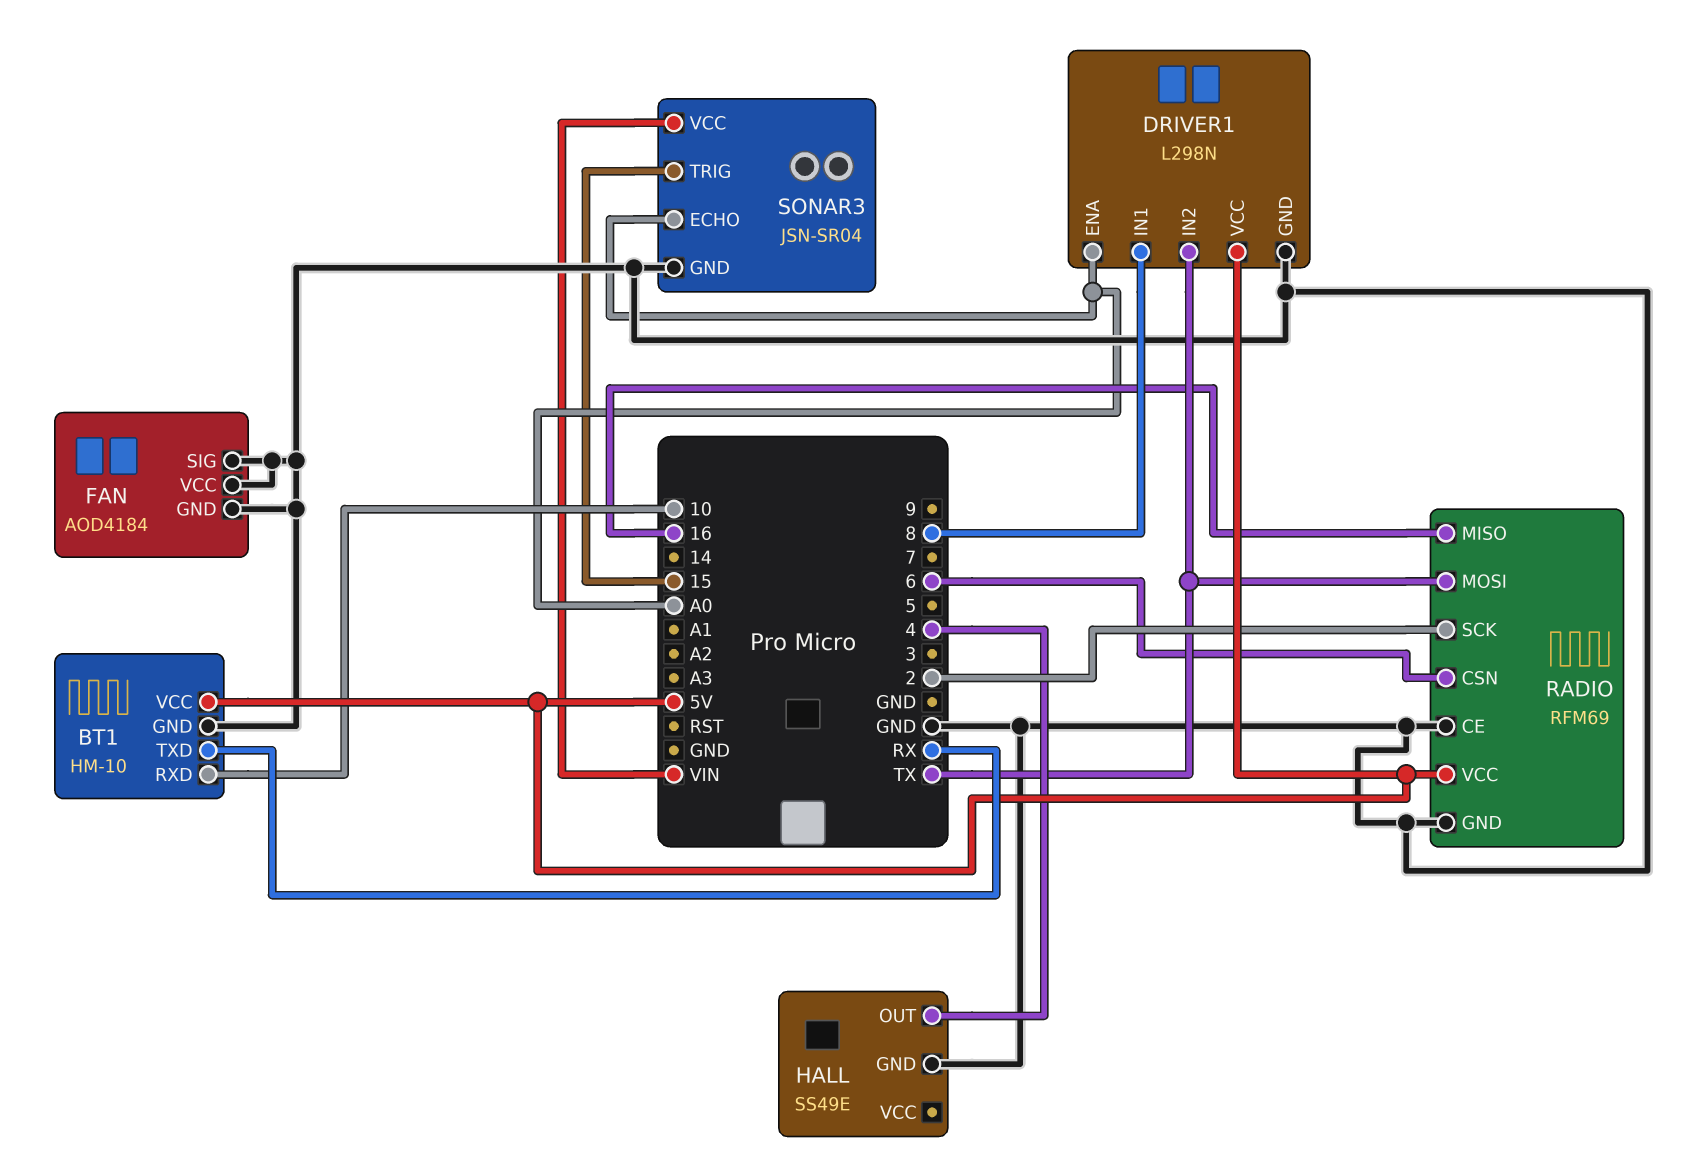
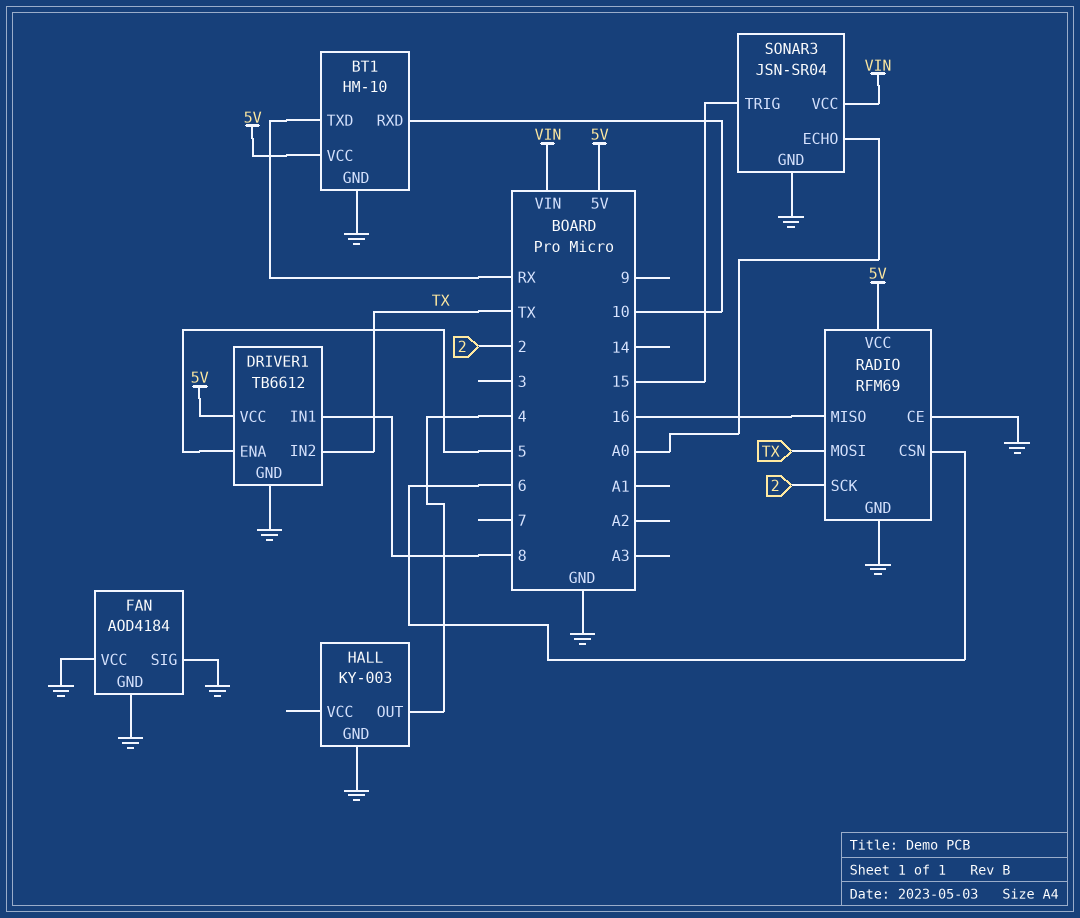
DRIVER1: L298N -> TB6612
DRIVER1 pin ENA: A0 -> 5
HALL: SS49E -> KY-003

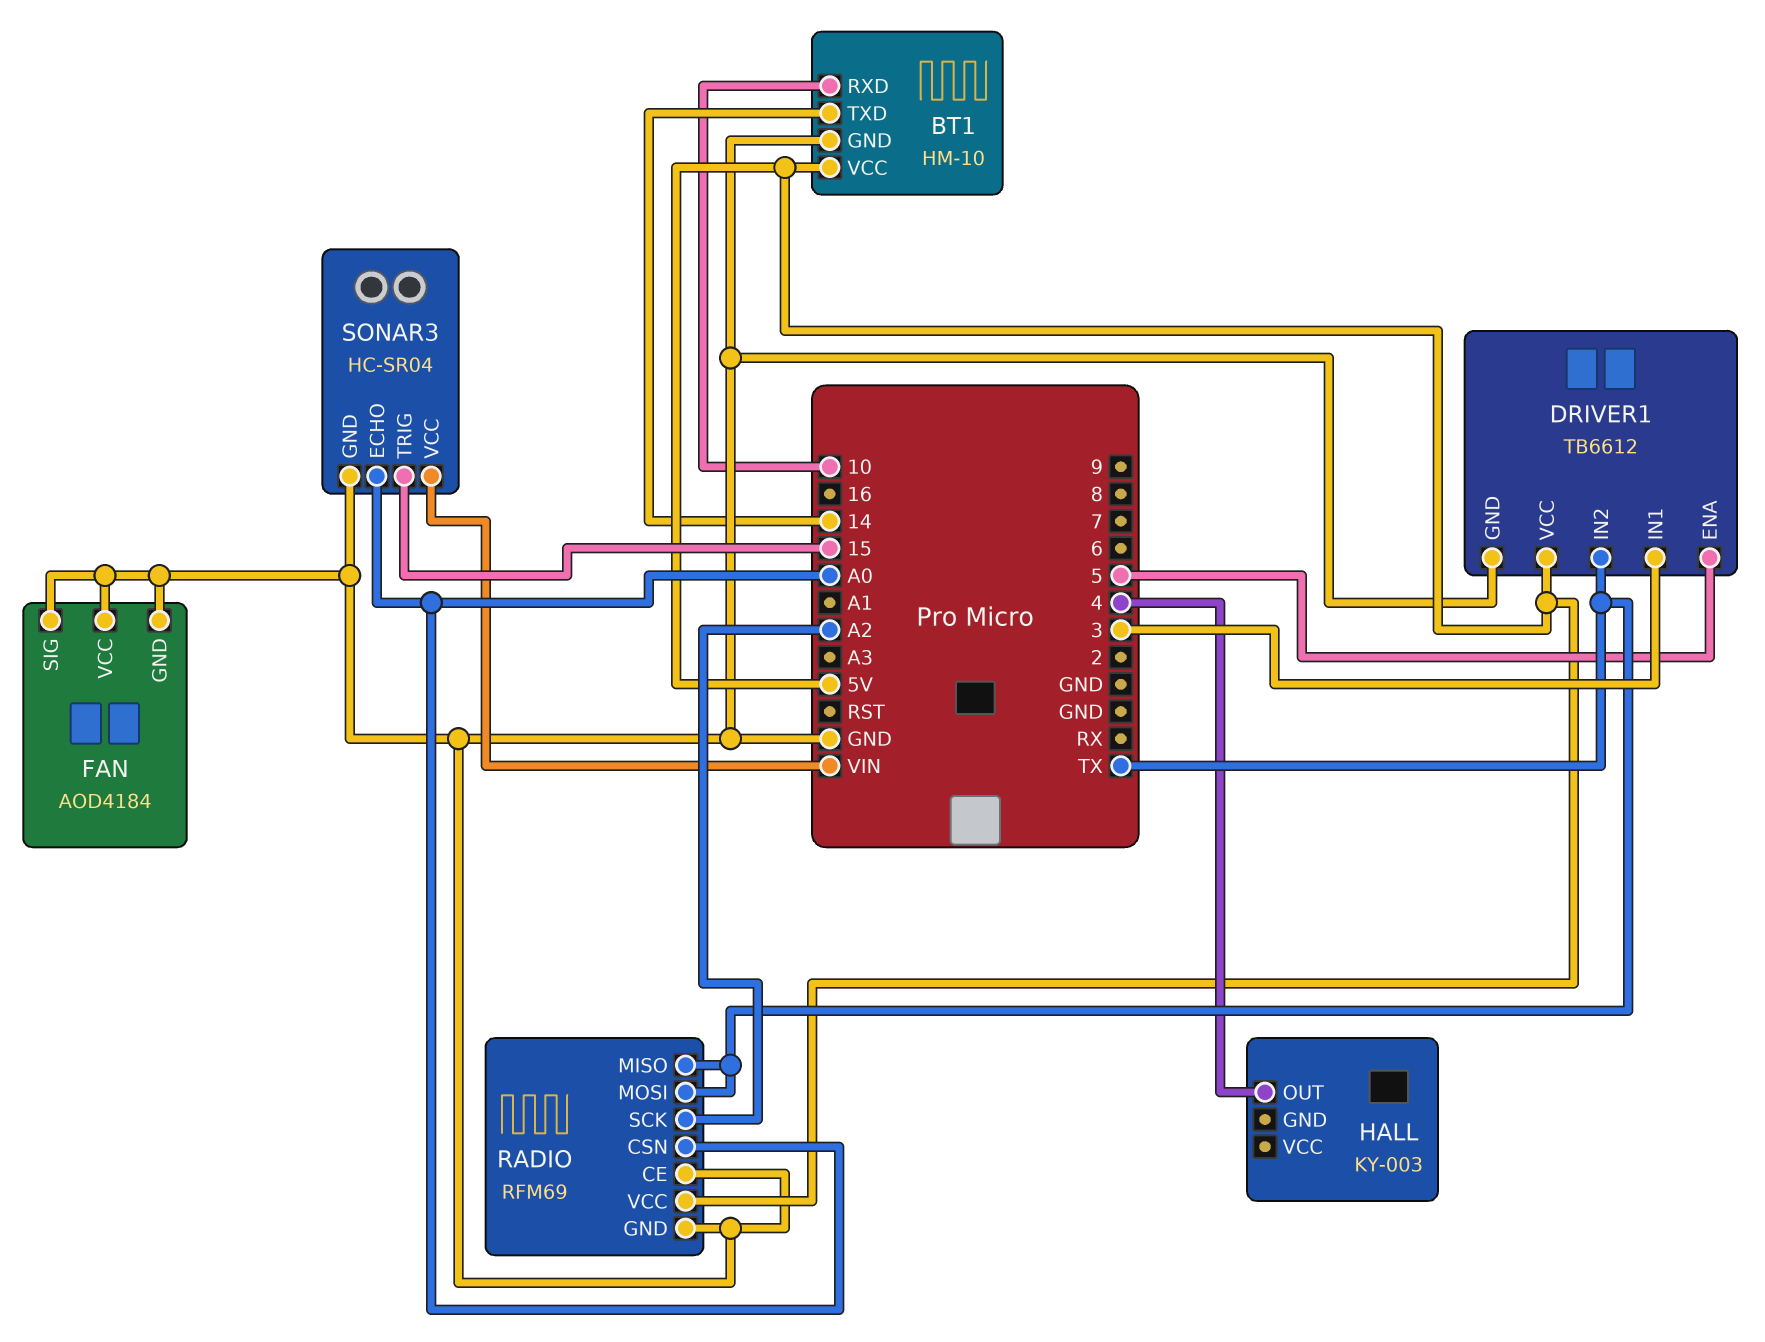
BT1 pin TXD: RX -> 14
DRIVER1 pin IN1: 8 -> 3
HALL pin GND: GND -> none
RADIO pin CSN: 6 -> A0
RADIO pin MISO: 16 -> TX
RADIO pin SCK: 2 -> A2
SONAR3: JSN-SR04 -> HC-SR04

